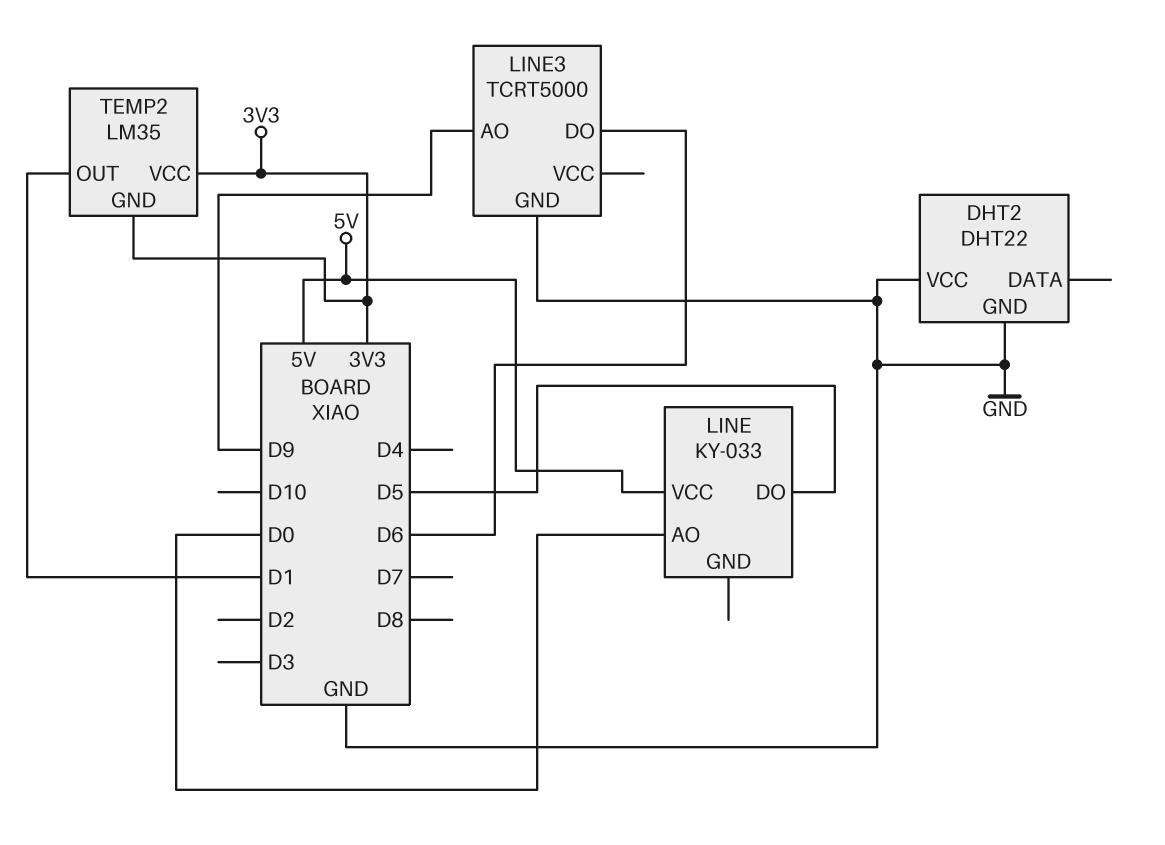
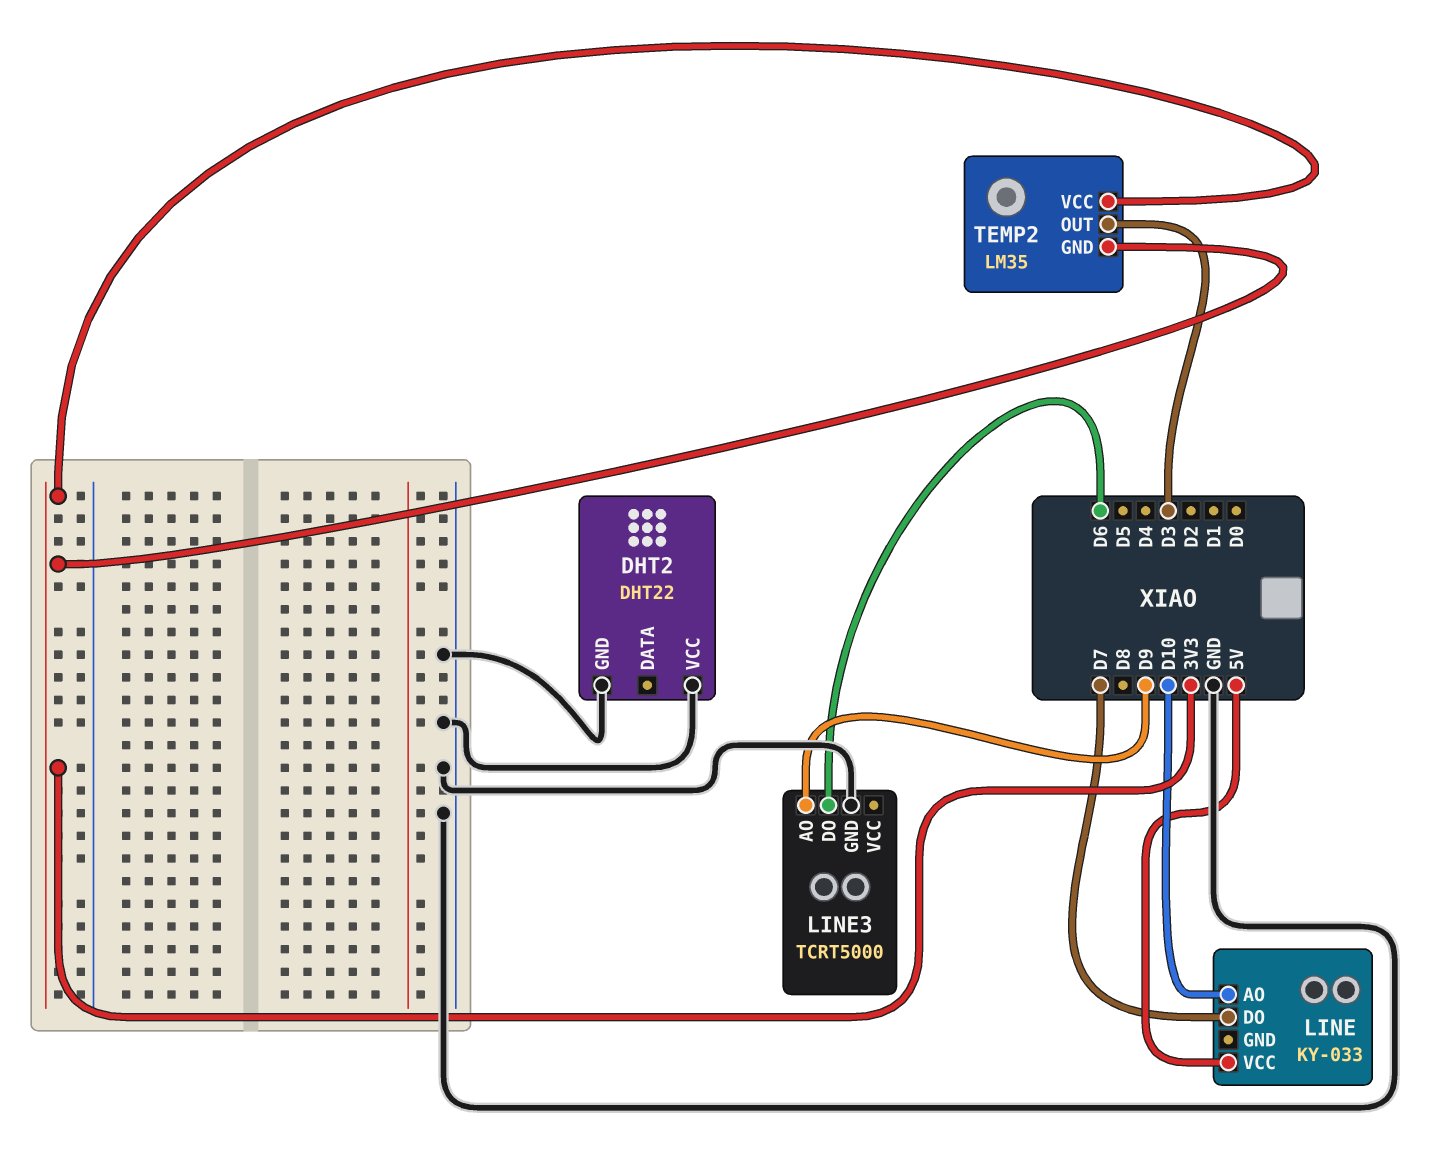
LINE pin AO: D0 -> D10
LINE pin DO: D5 -> D7
TEMP2 pin OUT: D1 -> D3

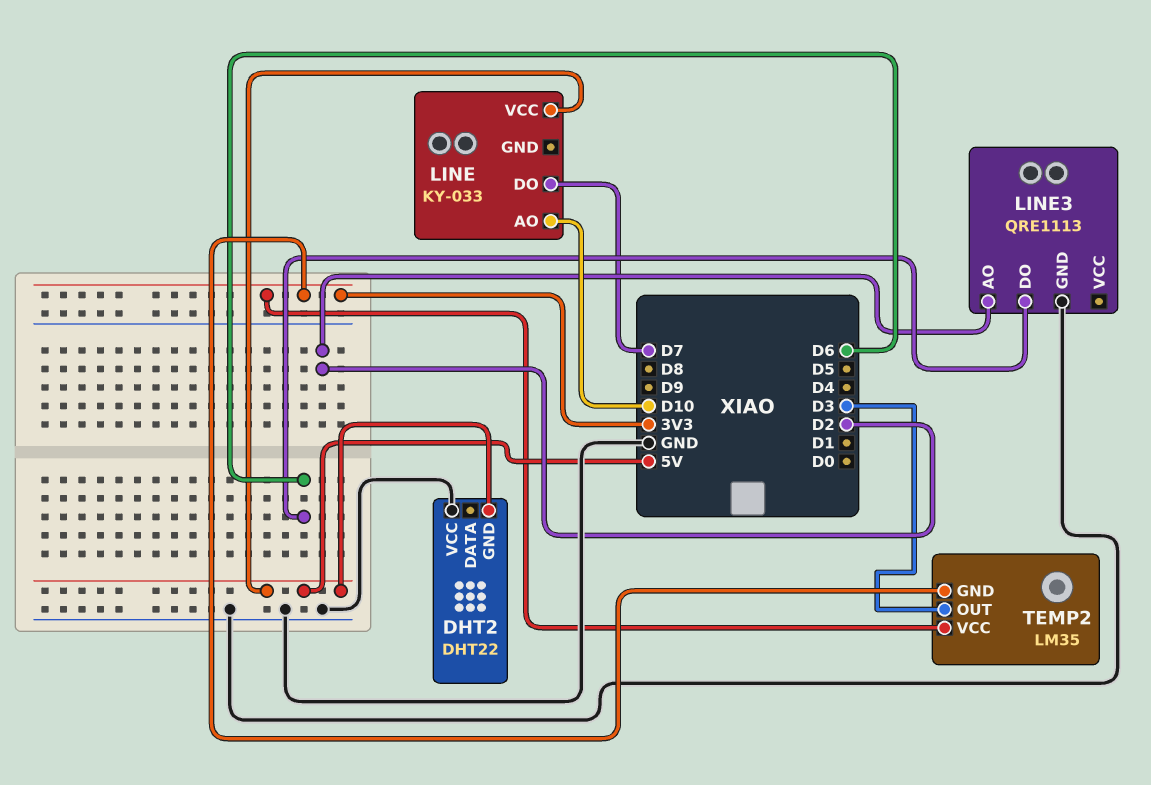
DHT2 pin GND: GND -> 5V
LINE3: TCRT5000 -> QRE1113
LINE3 pin AO: D9 -> D2

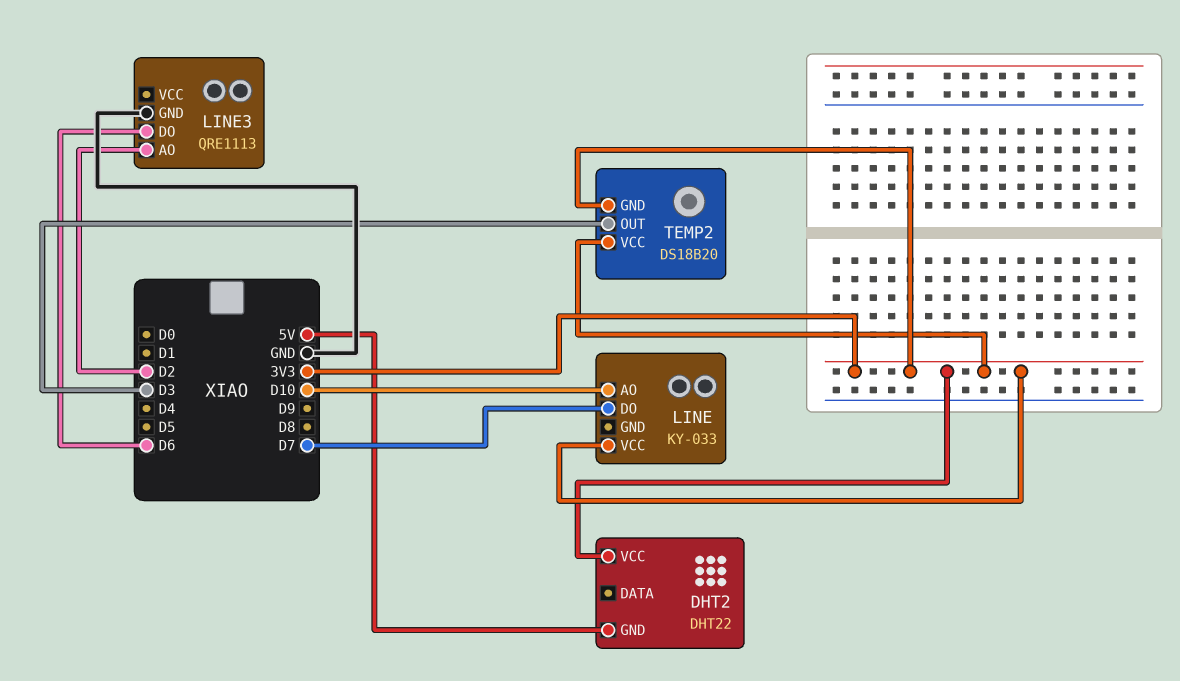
DHT2 pin VCC: GND -> 3V3
LINE pin VCC: 5V -> 3V3
TEMP2: LM35 -> DS18B20

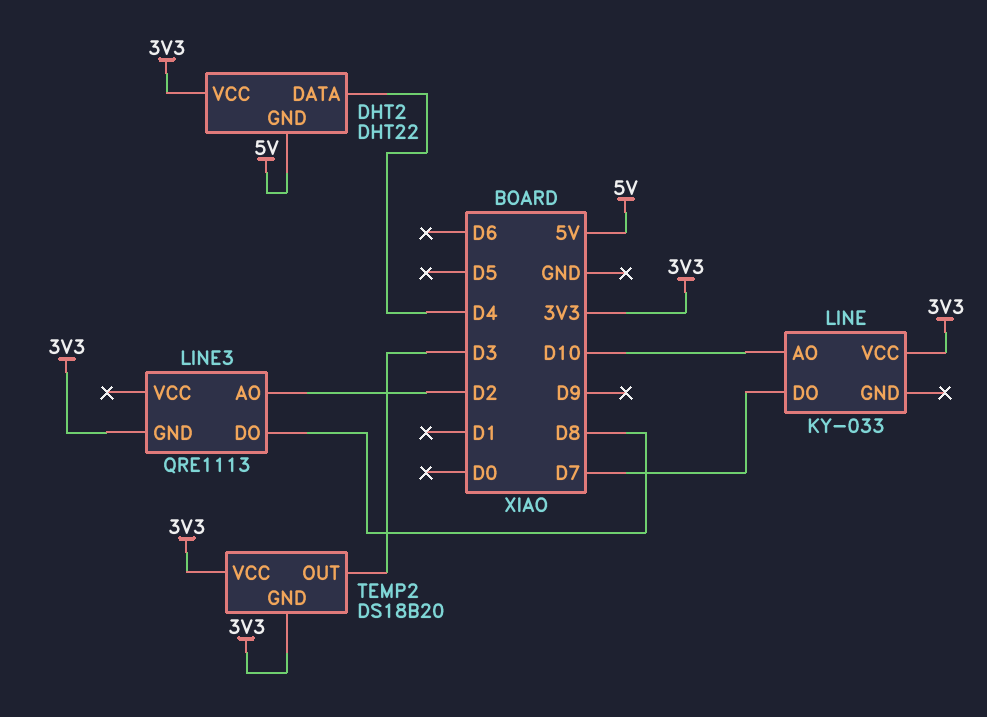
DHT2 pin DATA: none -> D4
LINE3 pin DO: D6 -> D8
LINE3 pin GND: GND -> 3V3

